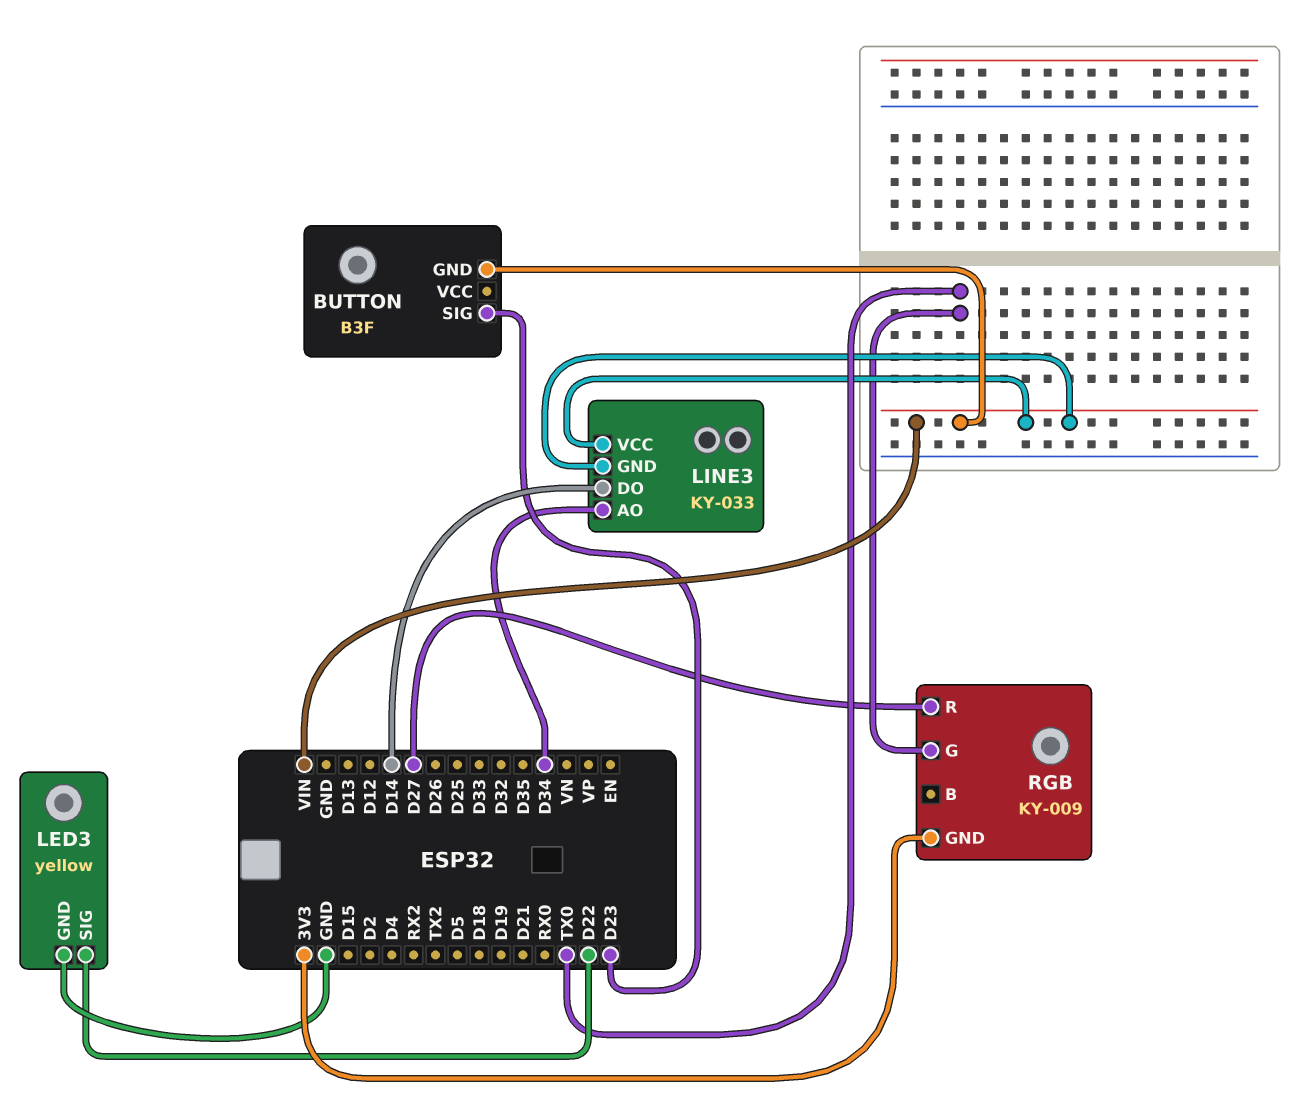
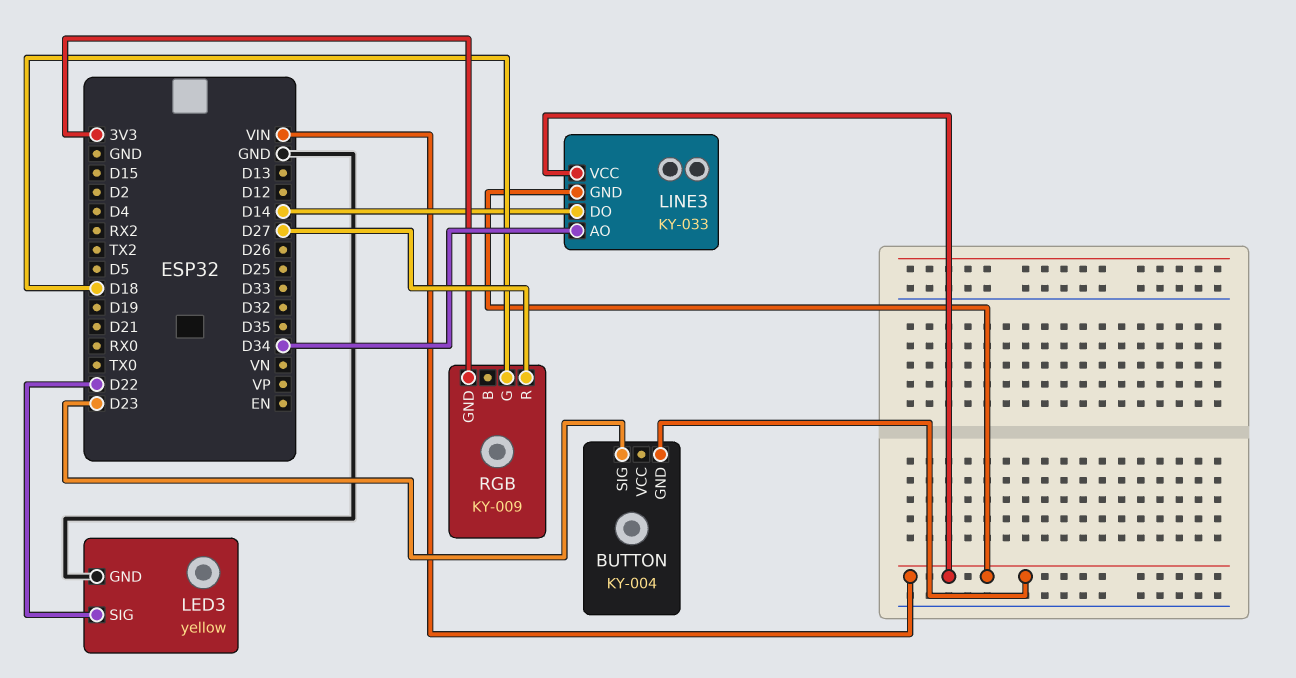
BUTTON: B3F -> KY-004
RGB pin G: TX0 -> D18

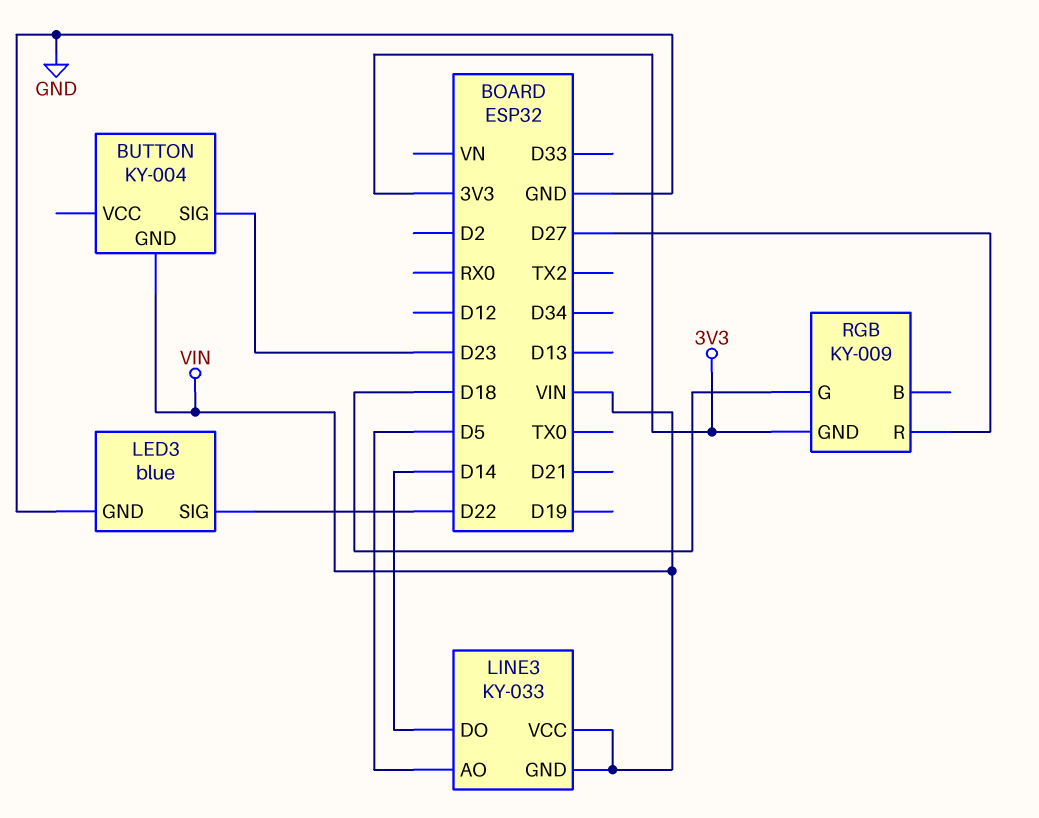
LED3: yellow -> blue
LINE3 pin AO: D34 -> D5

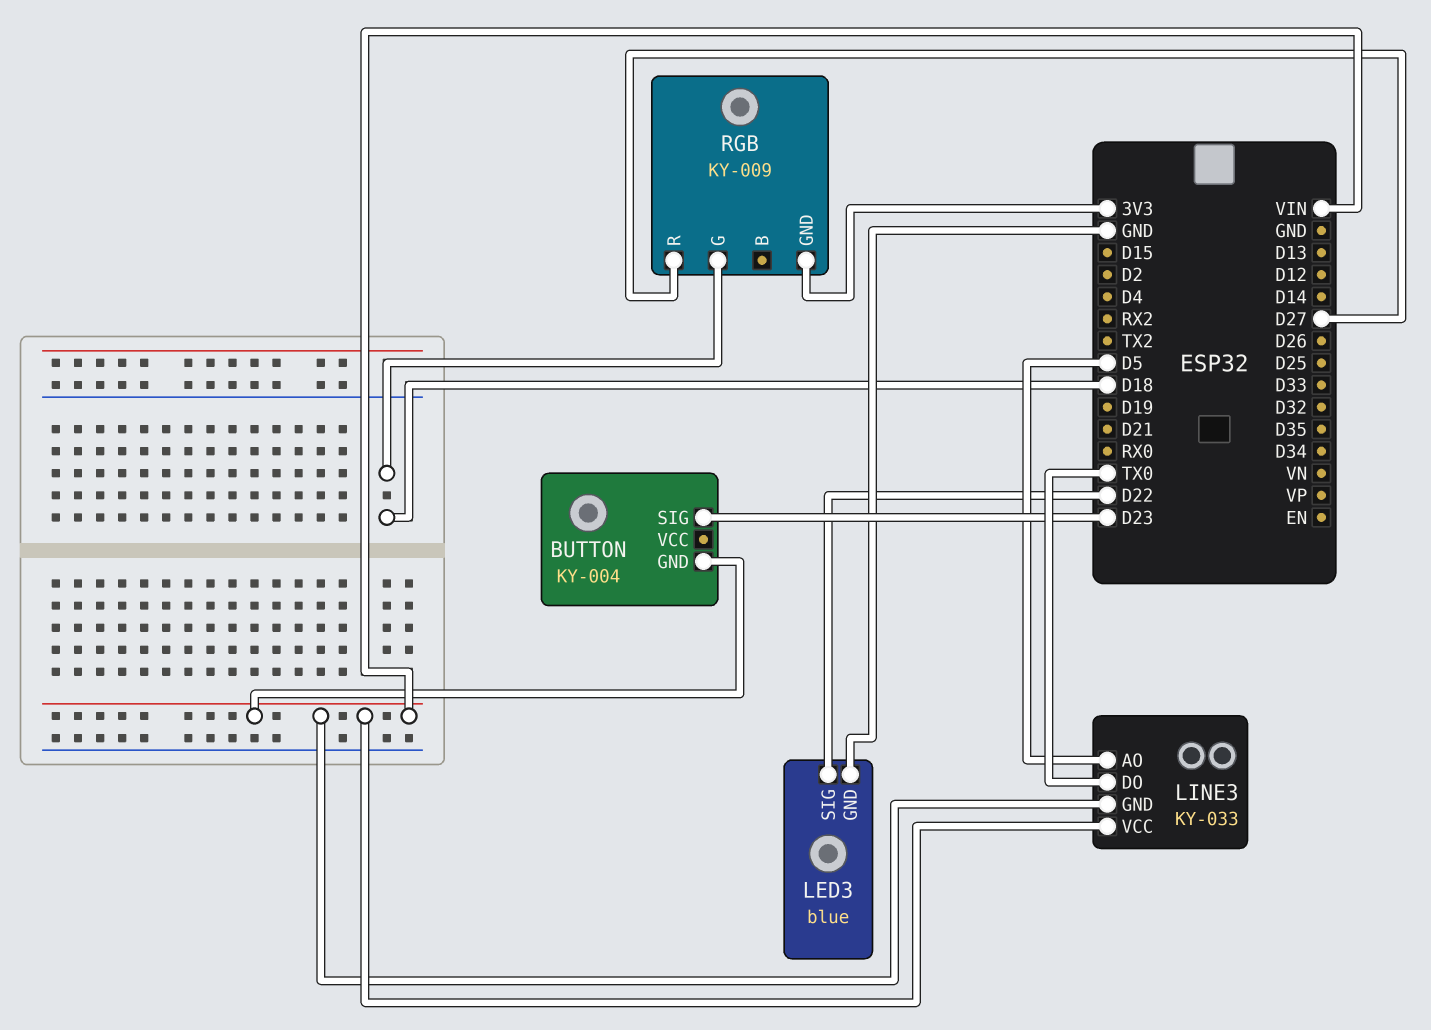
LINE3 pin DO: D14 -> TX0

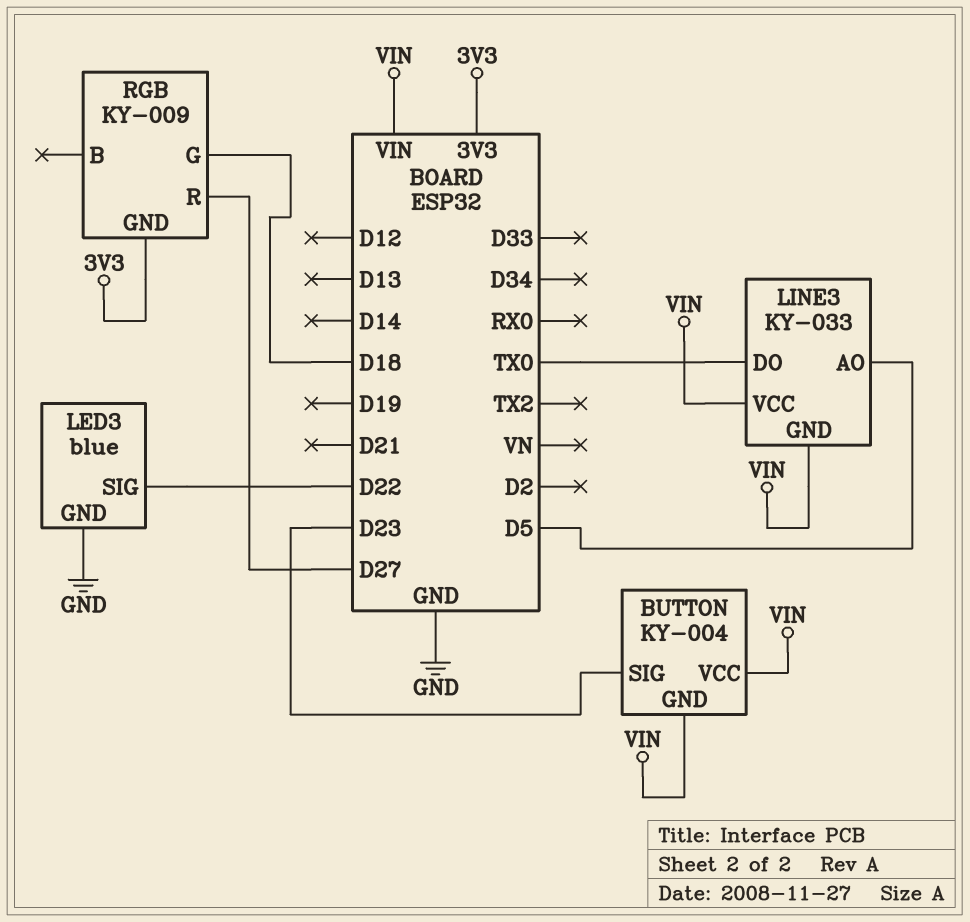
BUTTON pin VCC: none -> VIN

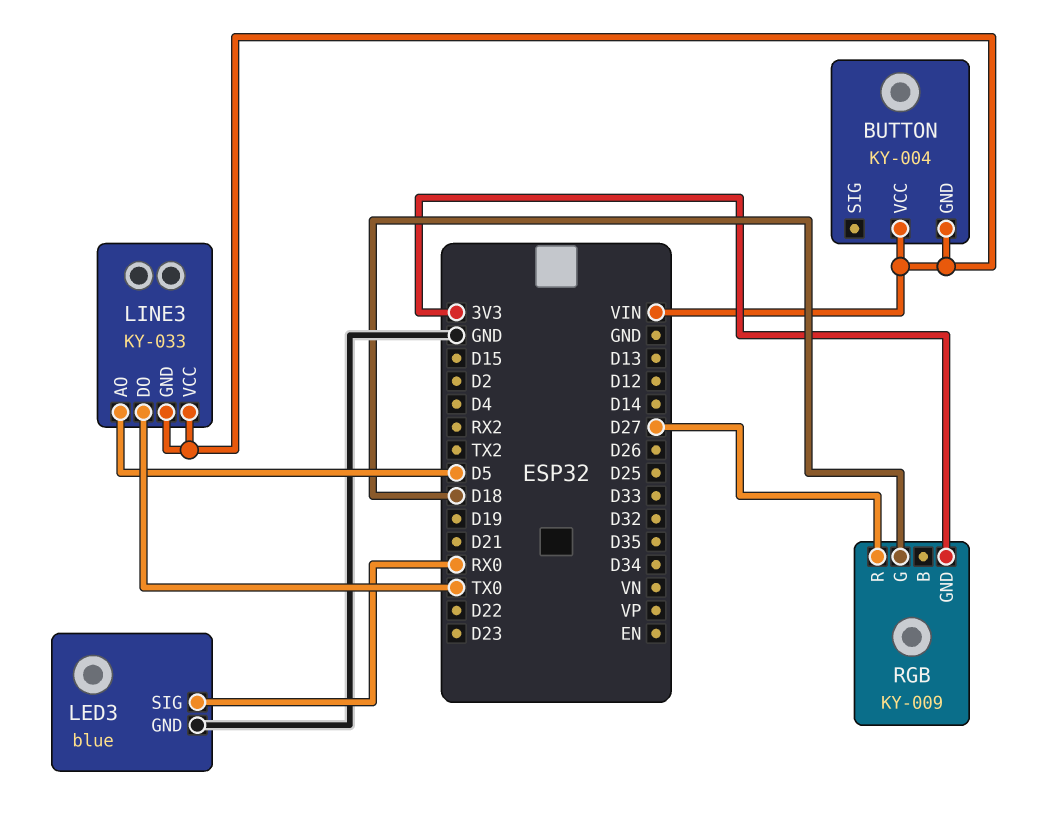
BUTTON pin SIG: D23 -> none
LED3 pin SIG: D22 -> RX0

